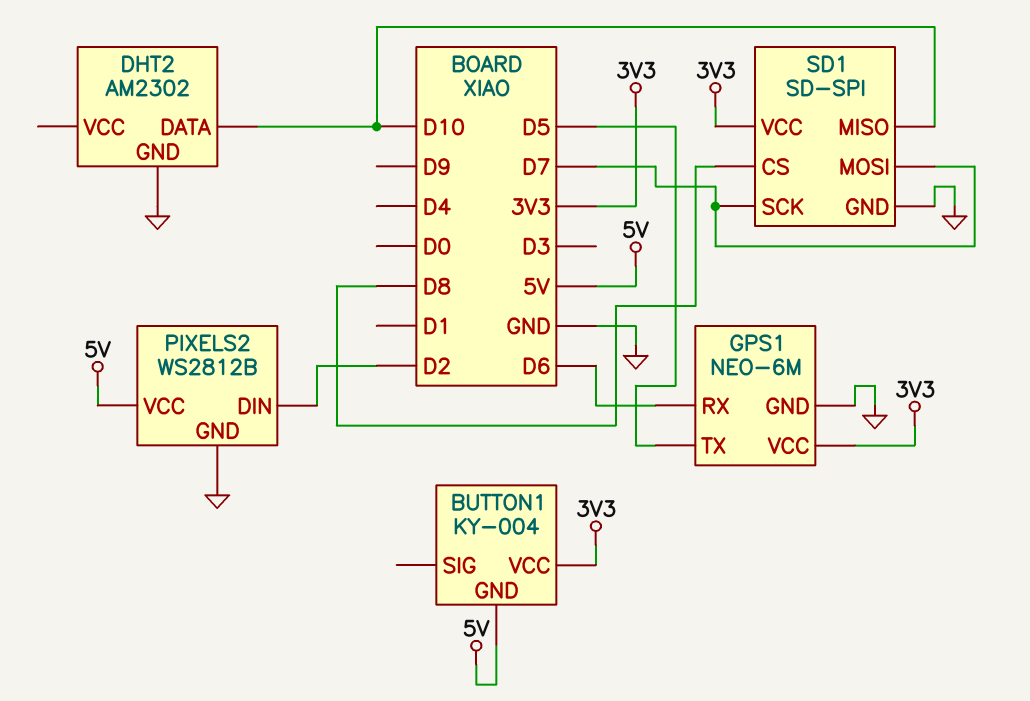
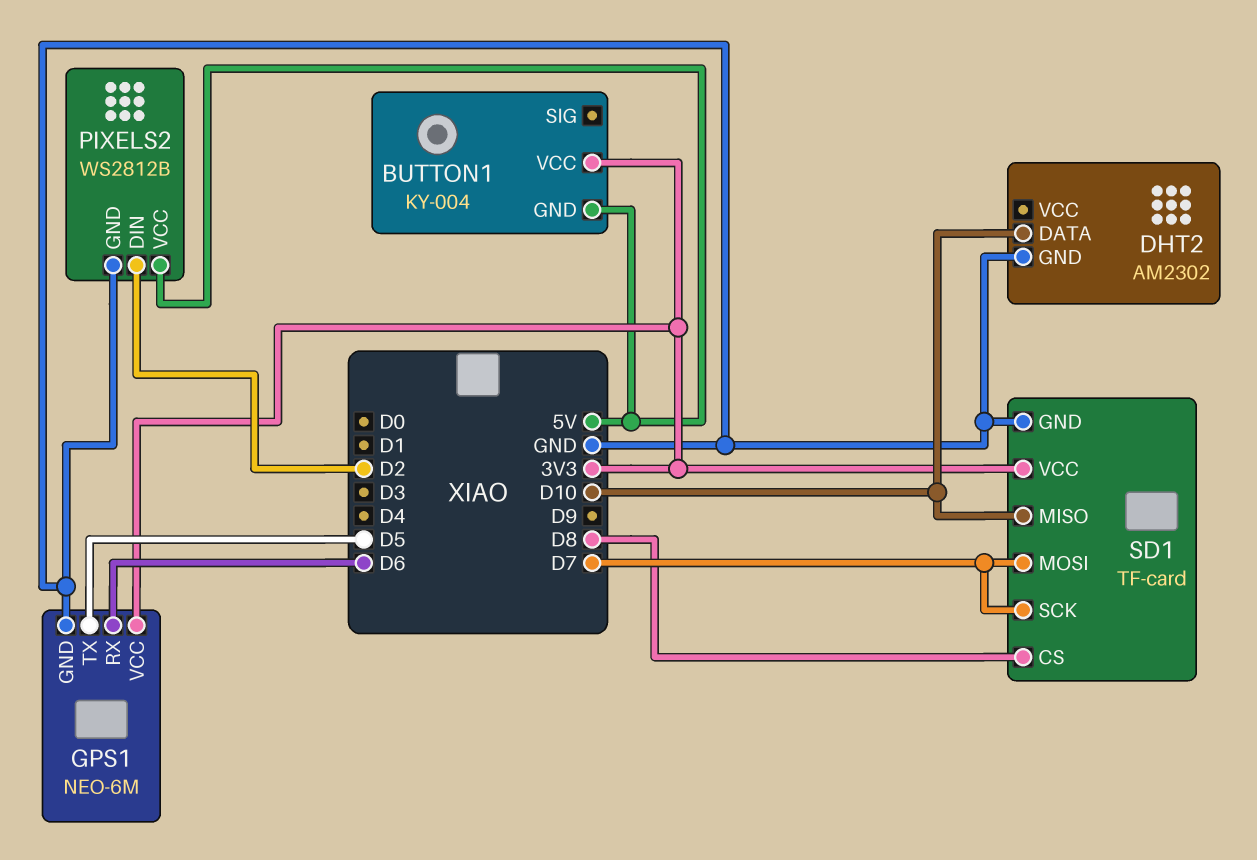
SD1: SD-SPI -> TF-card

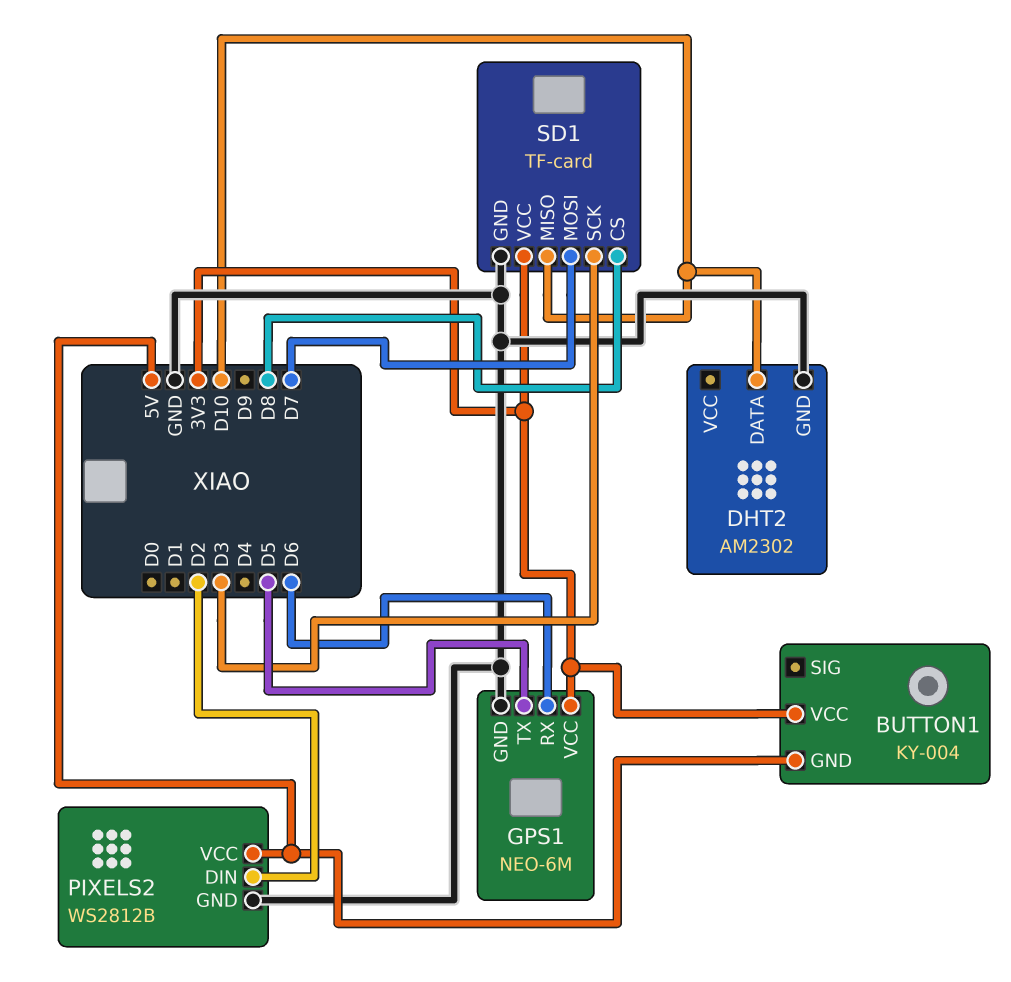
SD1 pin SCK: D7 -> D3

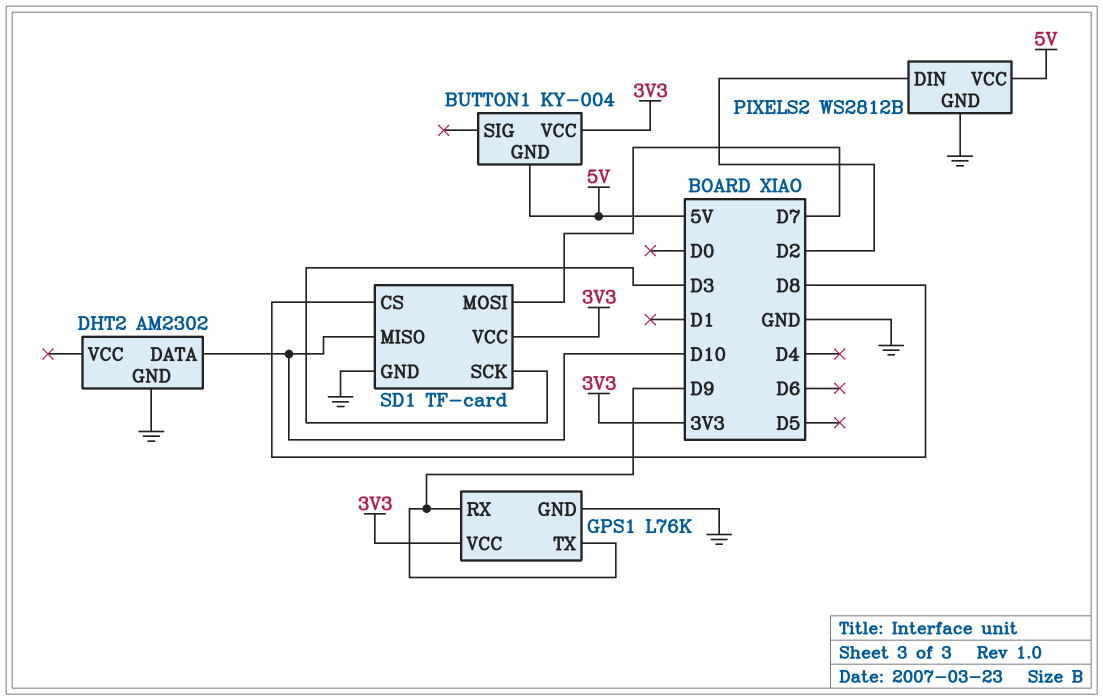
GPS1: NEO-6M -> L76K
GPS1 pin RX: D6 -> D9
GPS1 pin TX: D5 -> D9

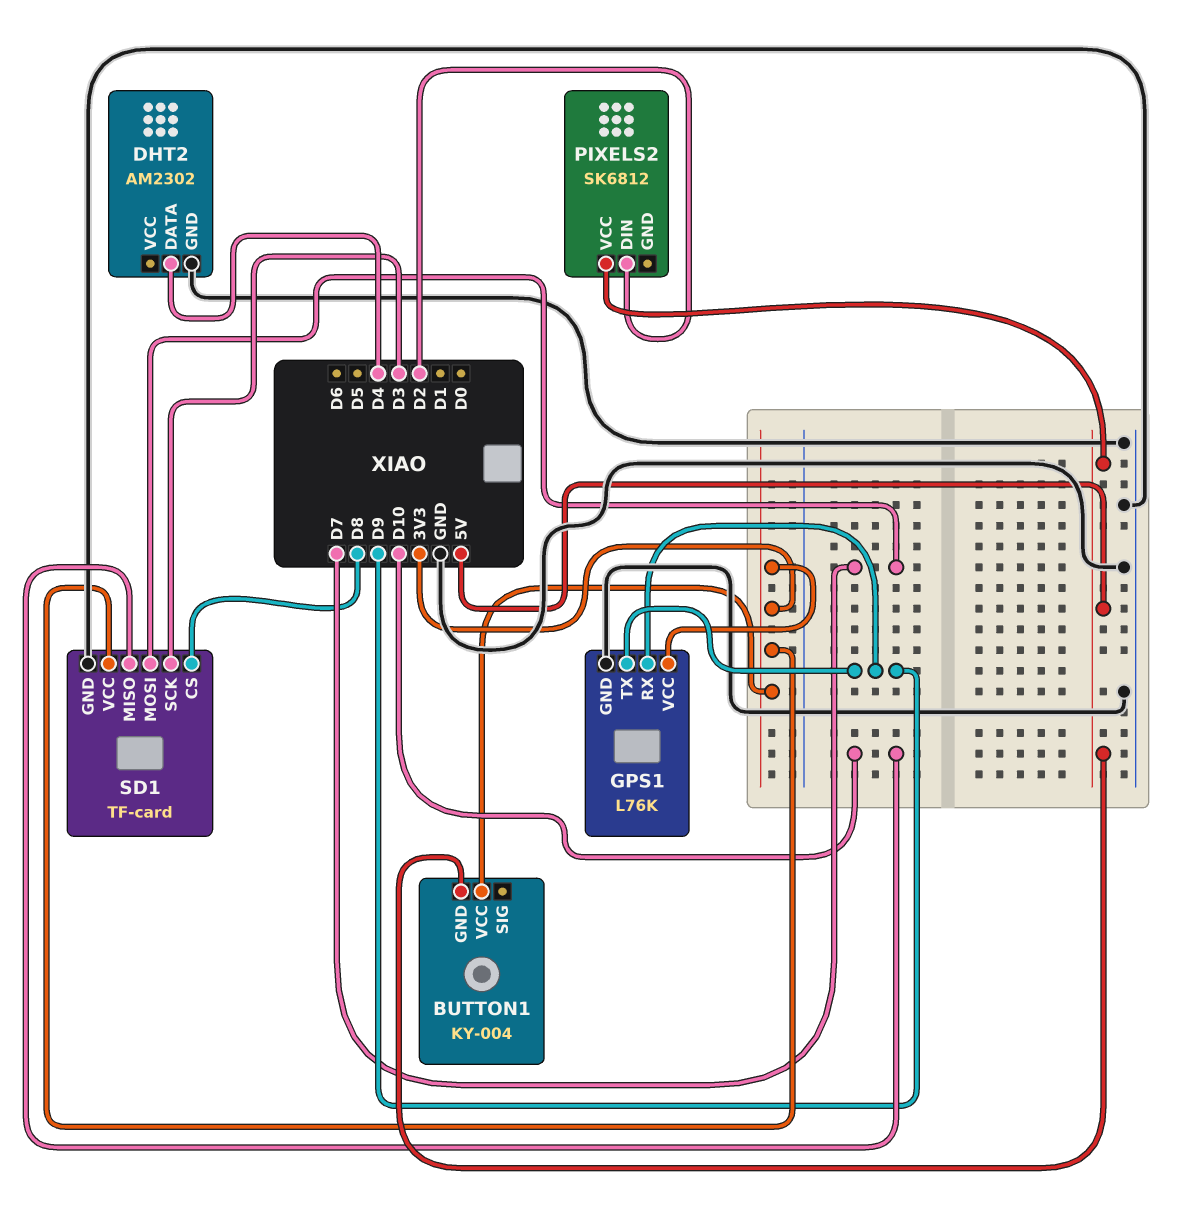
DHT2 pin DATA: D10 -> D4
PIXELS2: WS2812B -> SK6812
PIXELS2 pin GND: GND -> none

